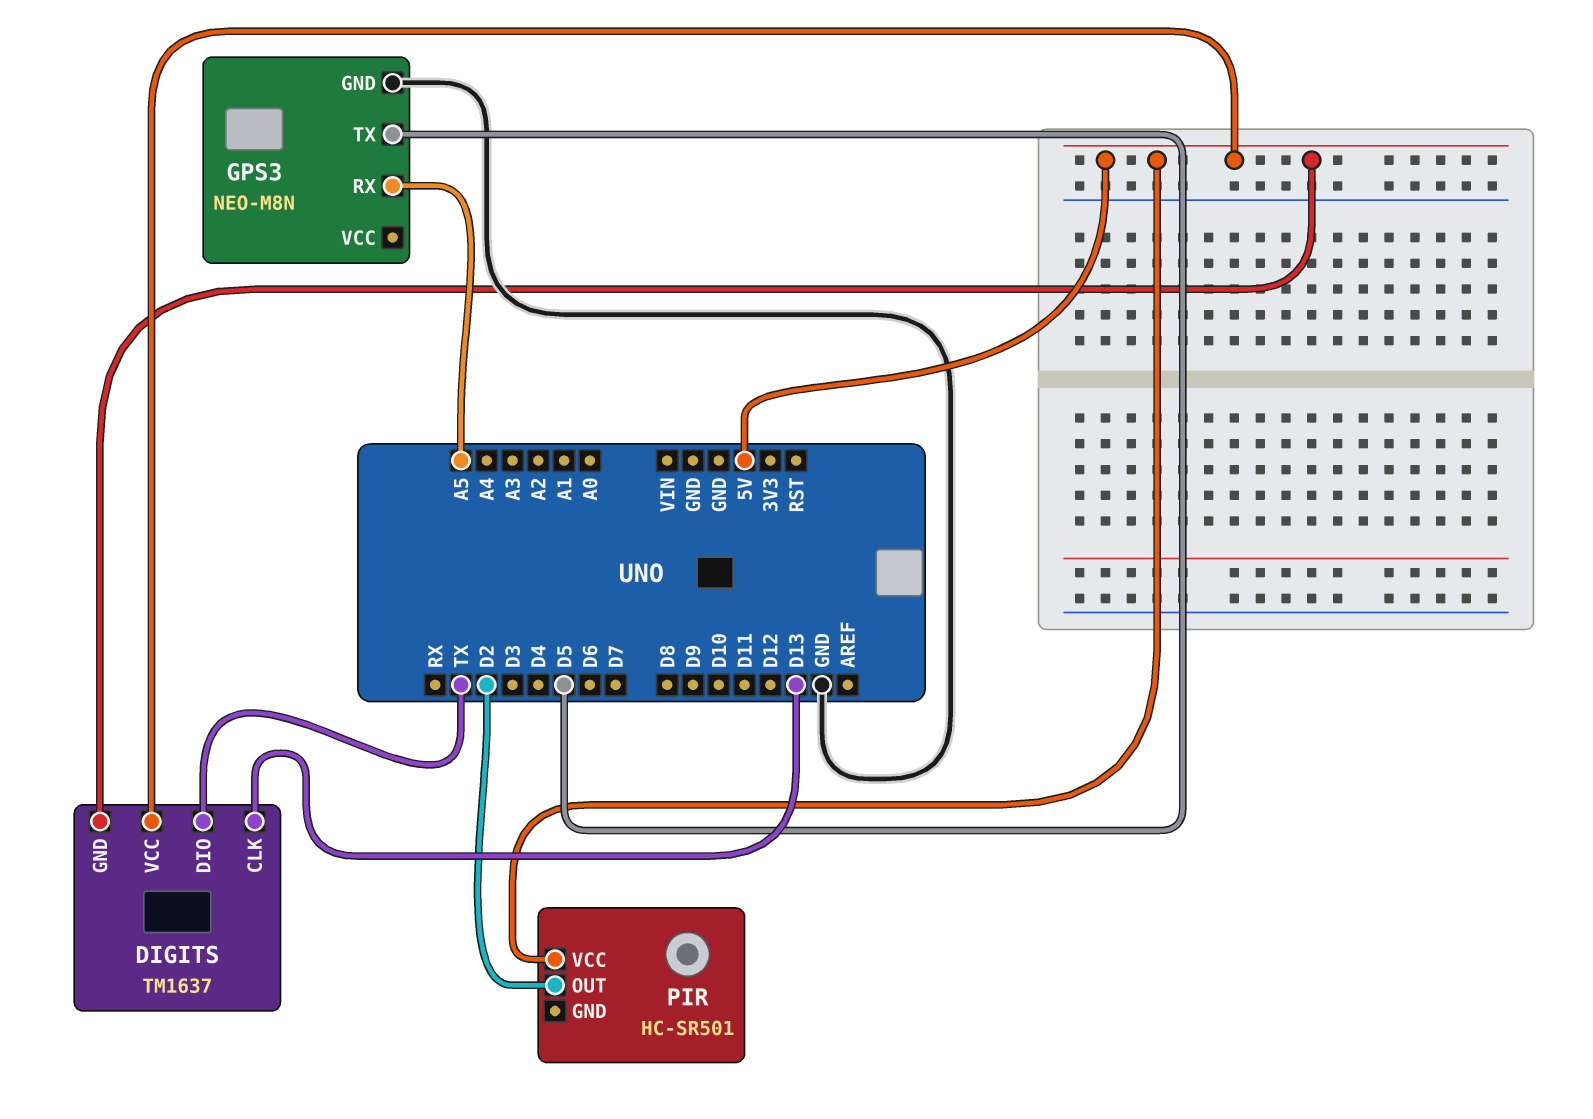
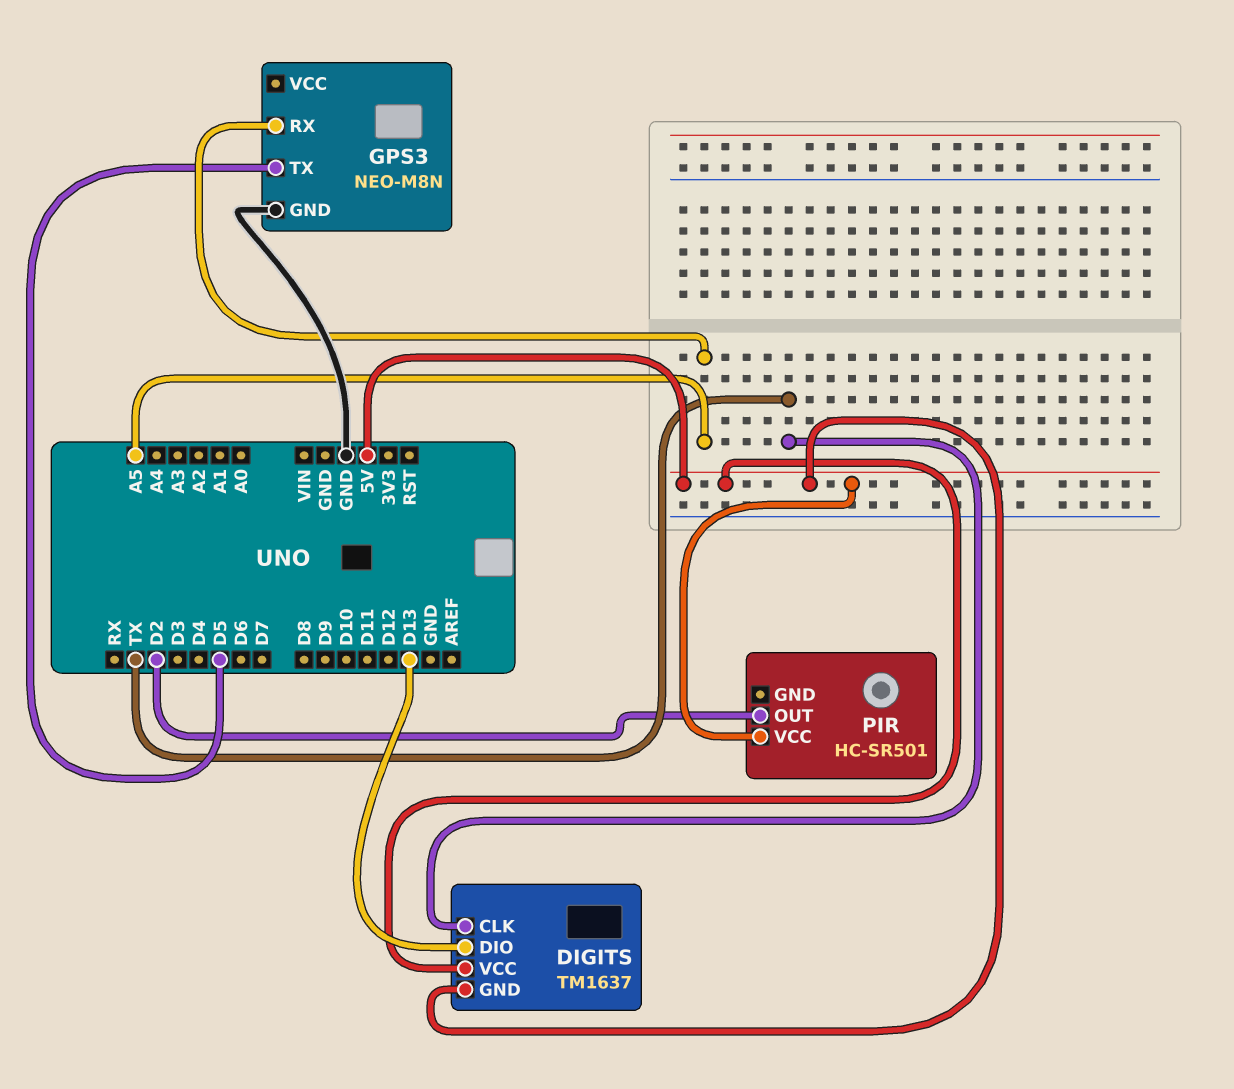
DIGITS pin CLK: D13 -> TX
DIGITS pin DIO: TX -> D13

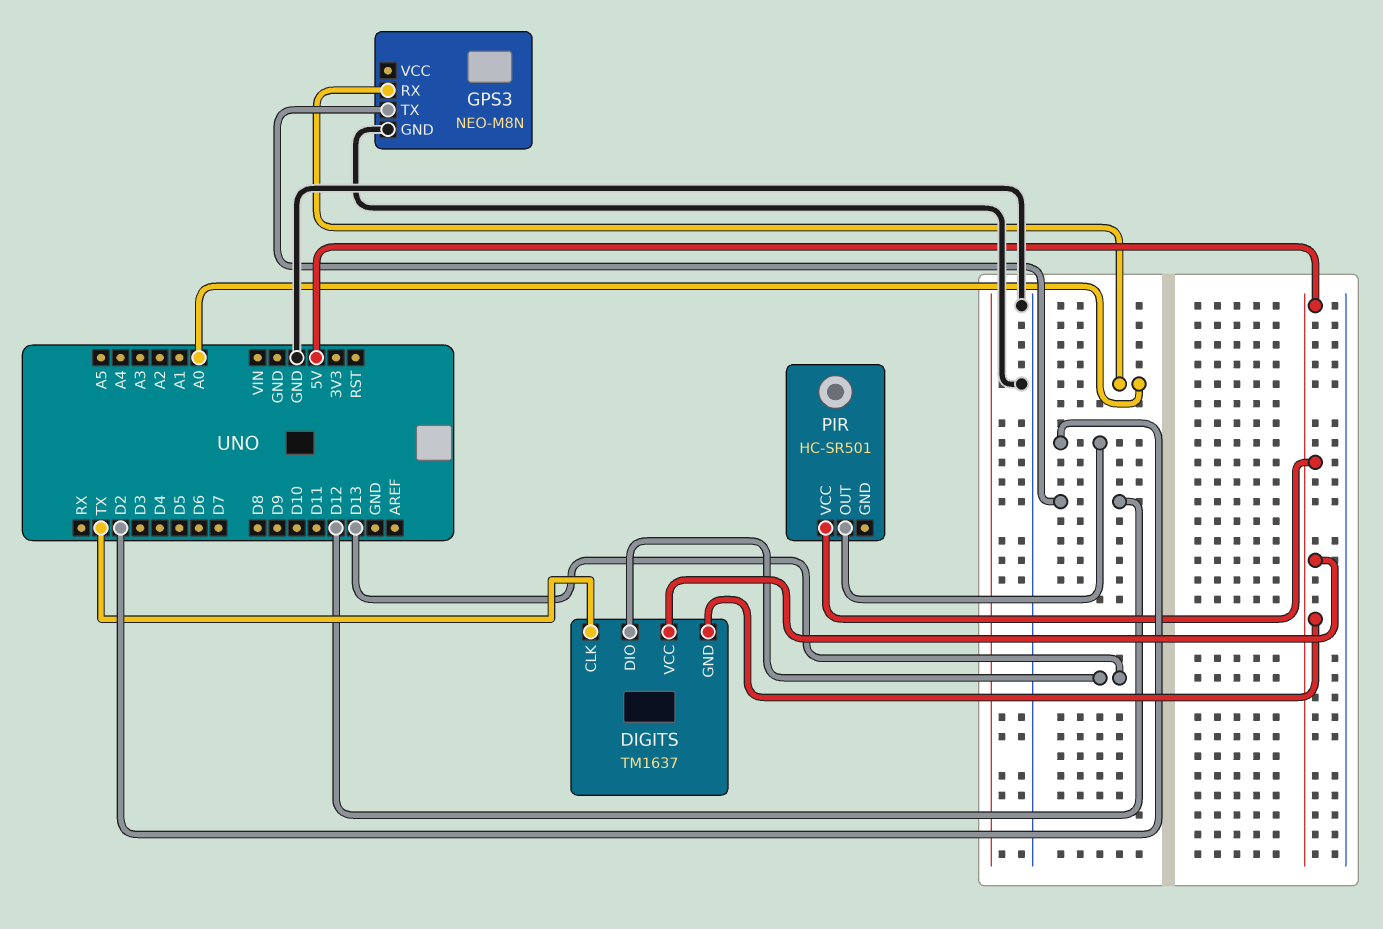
GPS3 pin RX: A5 -> A0
GPS3 pin TX: D5 -> D12

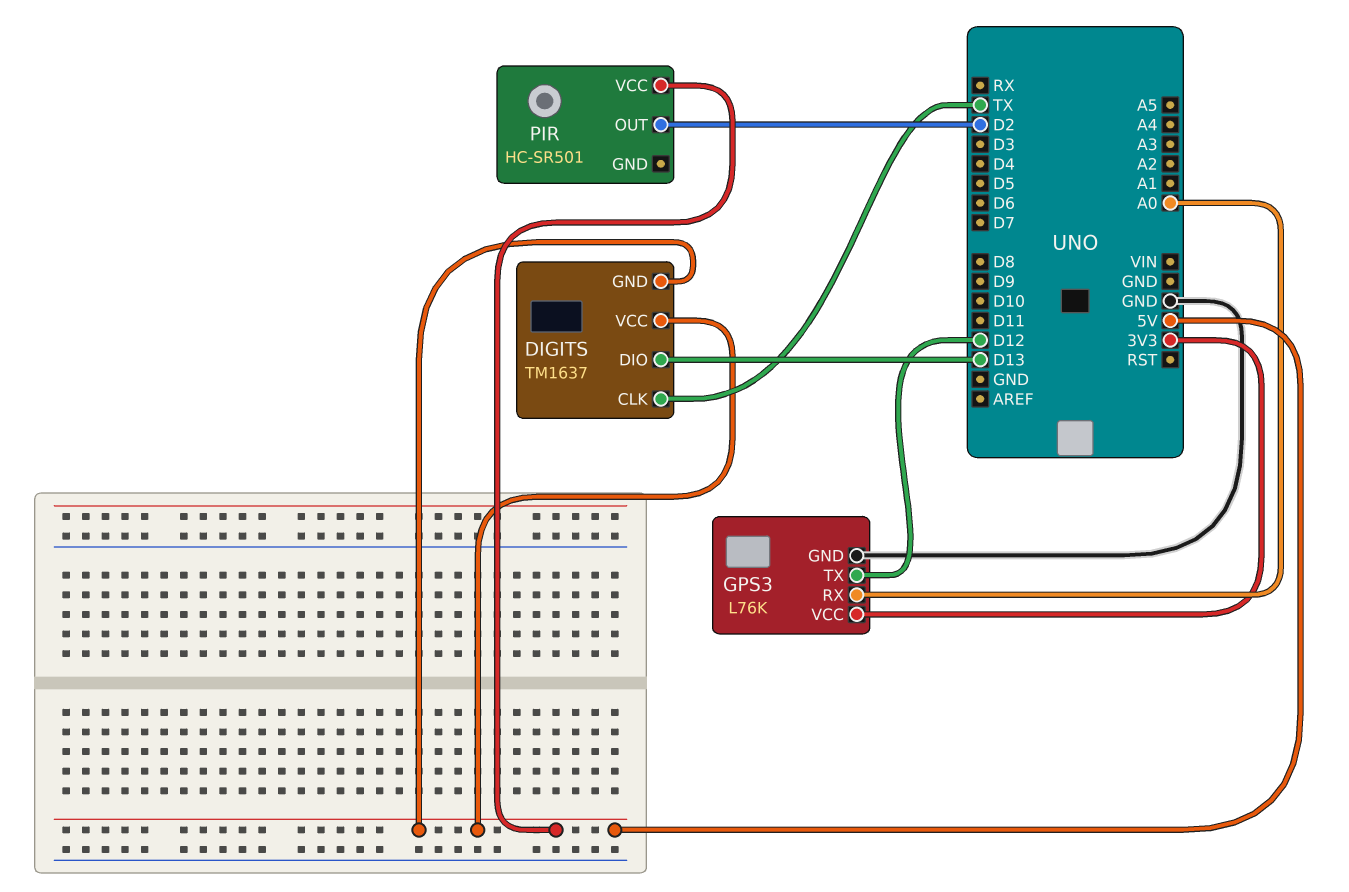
GPS3: NEO-M8N -> L76K
GPS3 pin VCC: none -> 3V3

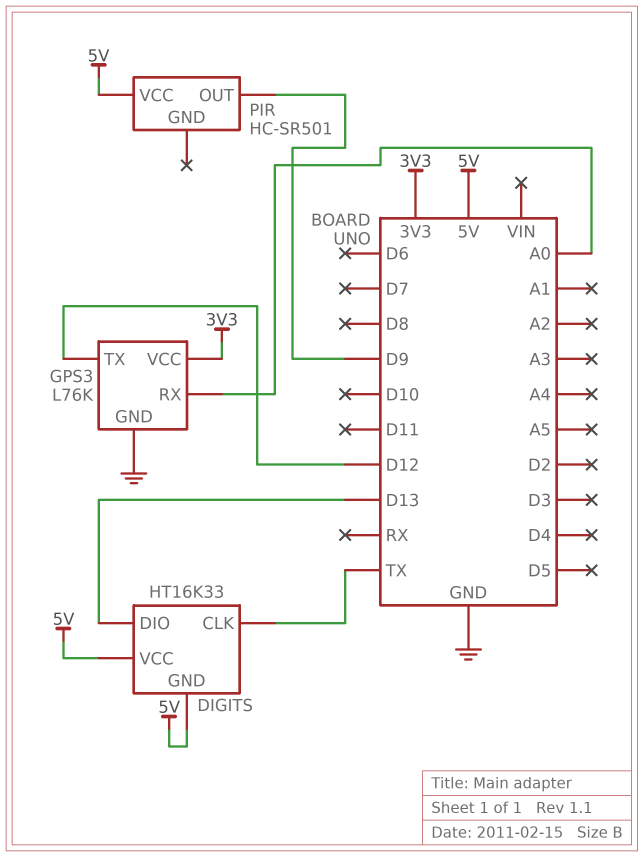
DIGITS: TM1637 -> HT16K33
PIR pin OUT: D2 -> D9

